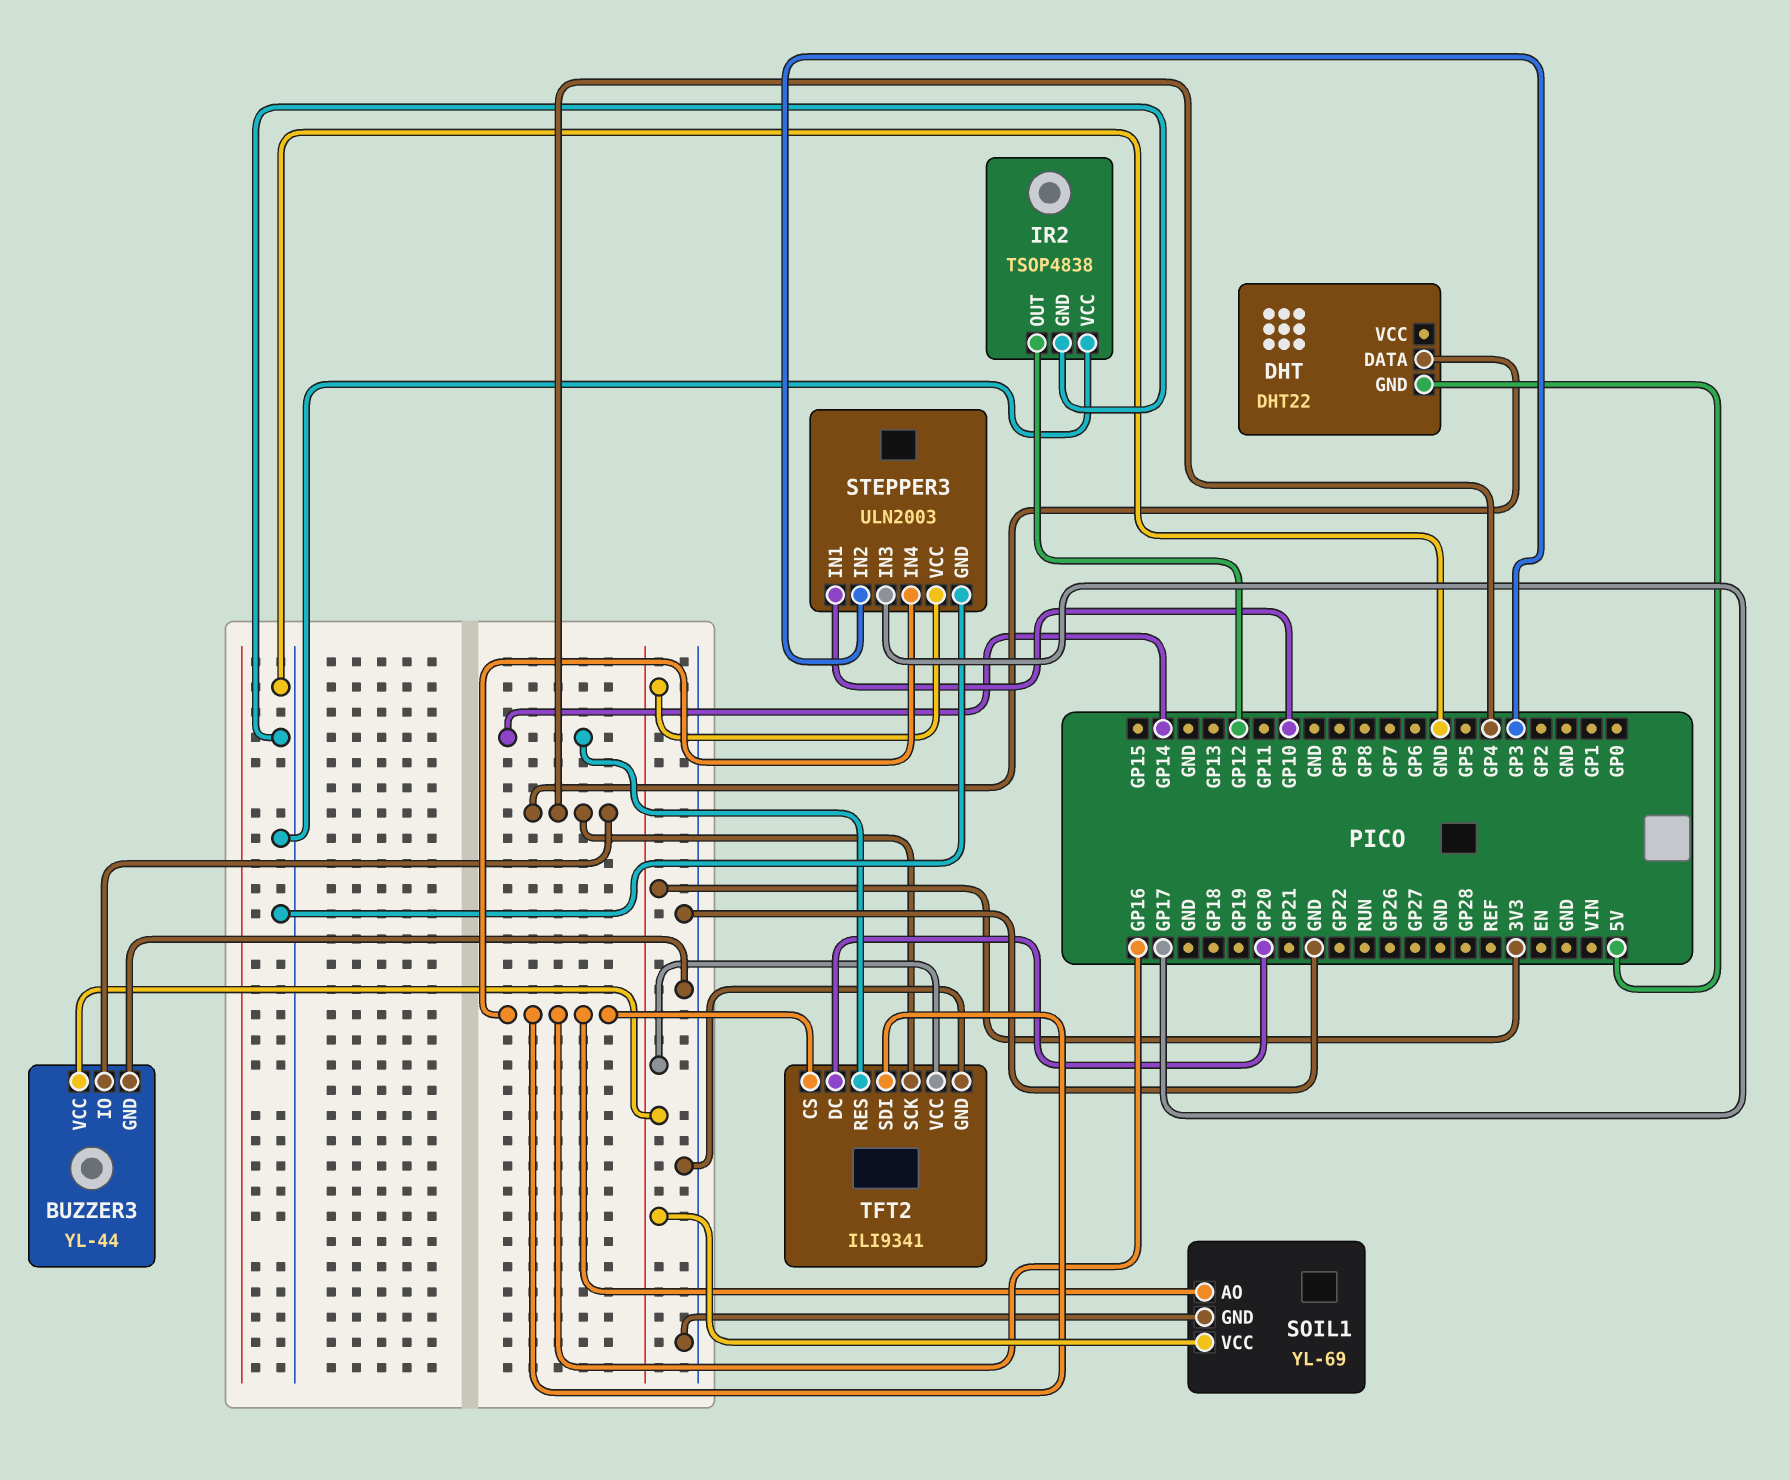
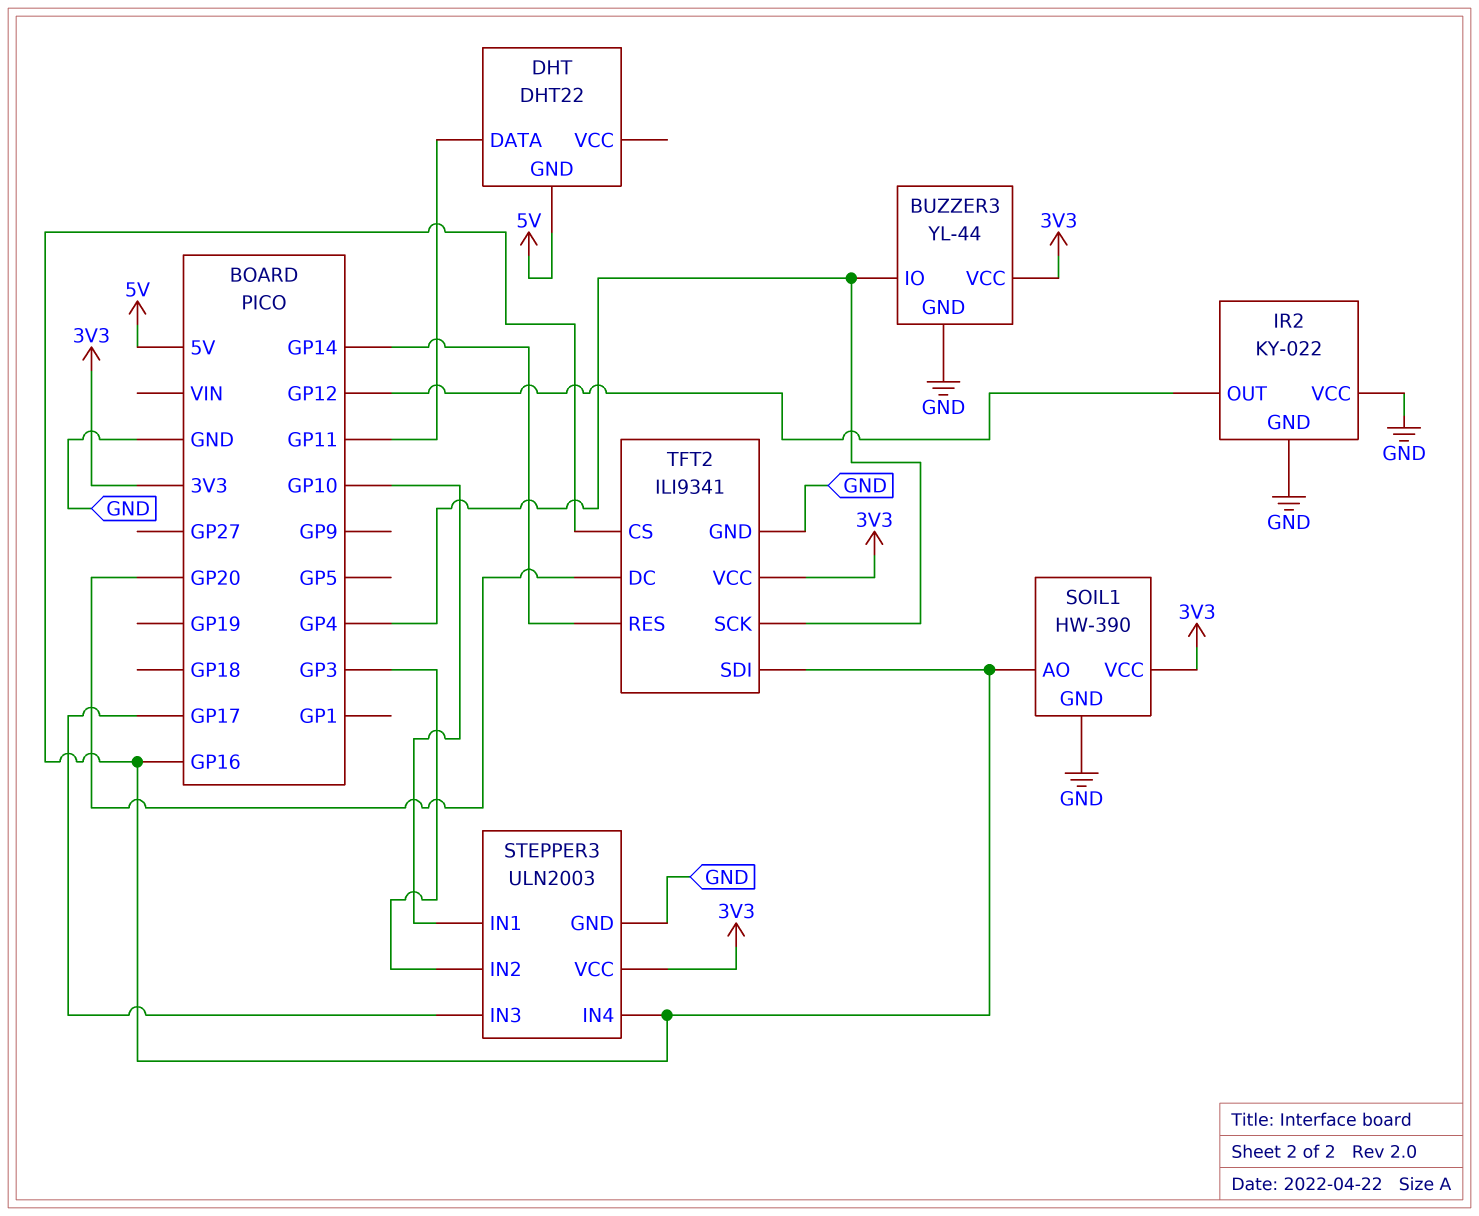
DHT pin DATA: GP4 -> GP11
IR2: TSOP4838 -> KY-022
SOIL1: YL-69 -> HW-390

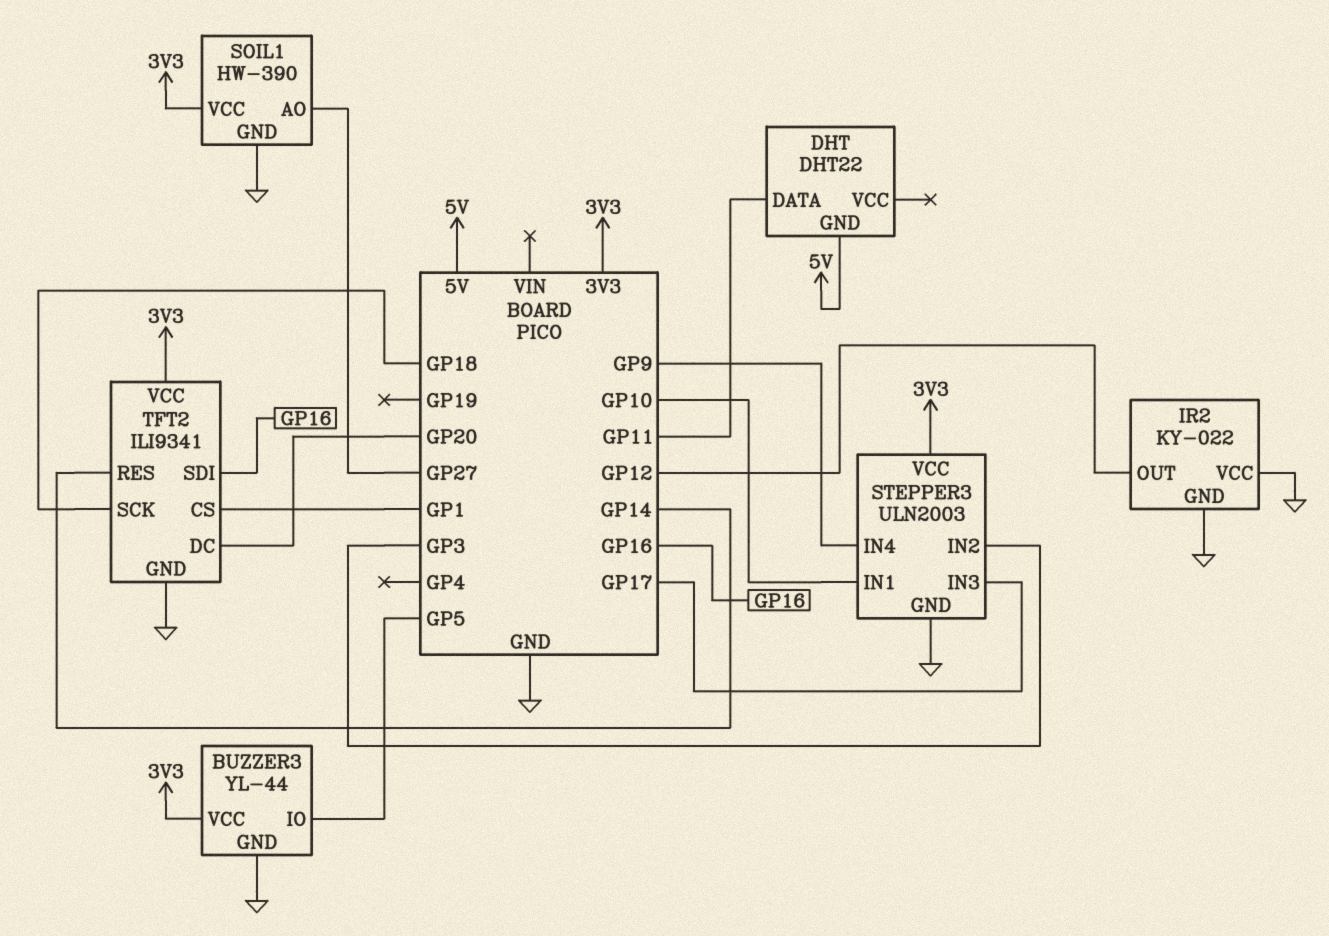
BUZZER3 pin IO: GP4 -> GP5
SOIL1 pin AO: GP16 -> GP27
STEPPER3 pin IN4: GP16 -> GP9
TFT2 pin CS: GP16 -> GP1
TFT2 pin SCK: GP4 -> GP18

